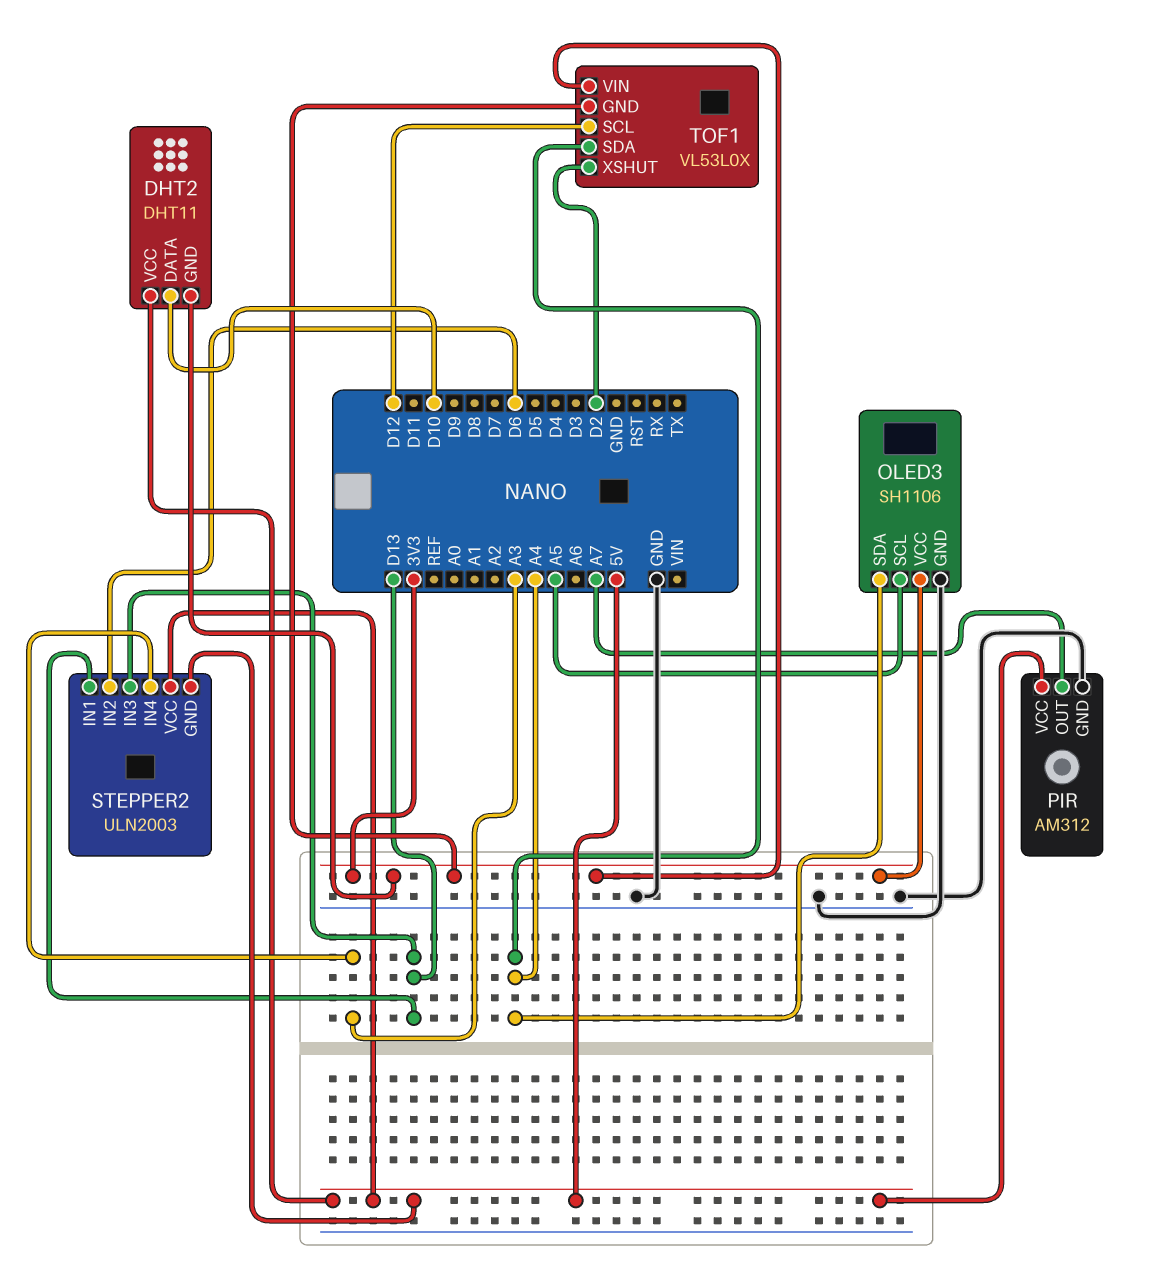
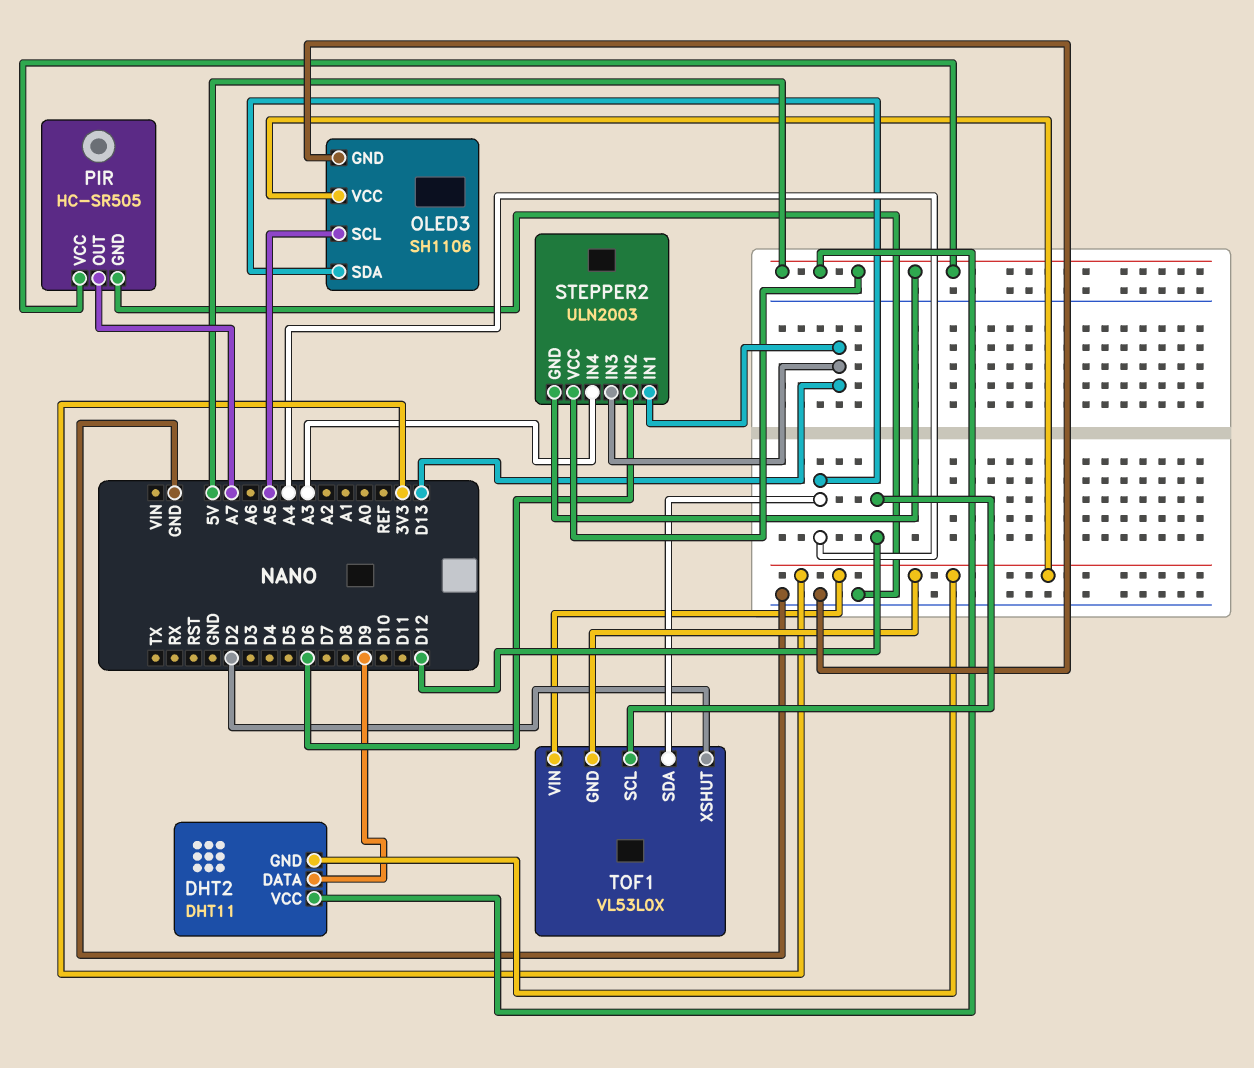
DHT2 pin DATA: D10 -> D9
PIR: AM312 -> HC-SR505

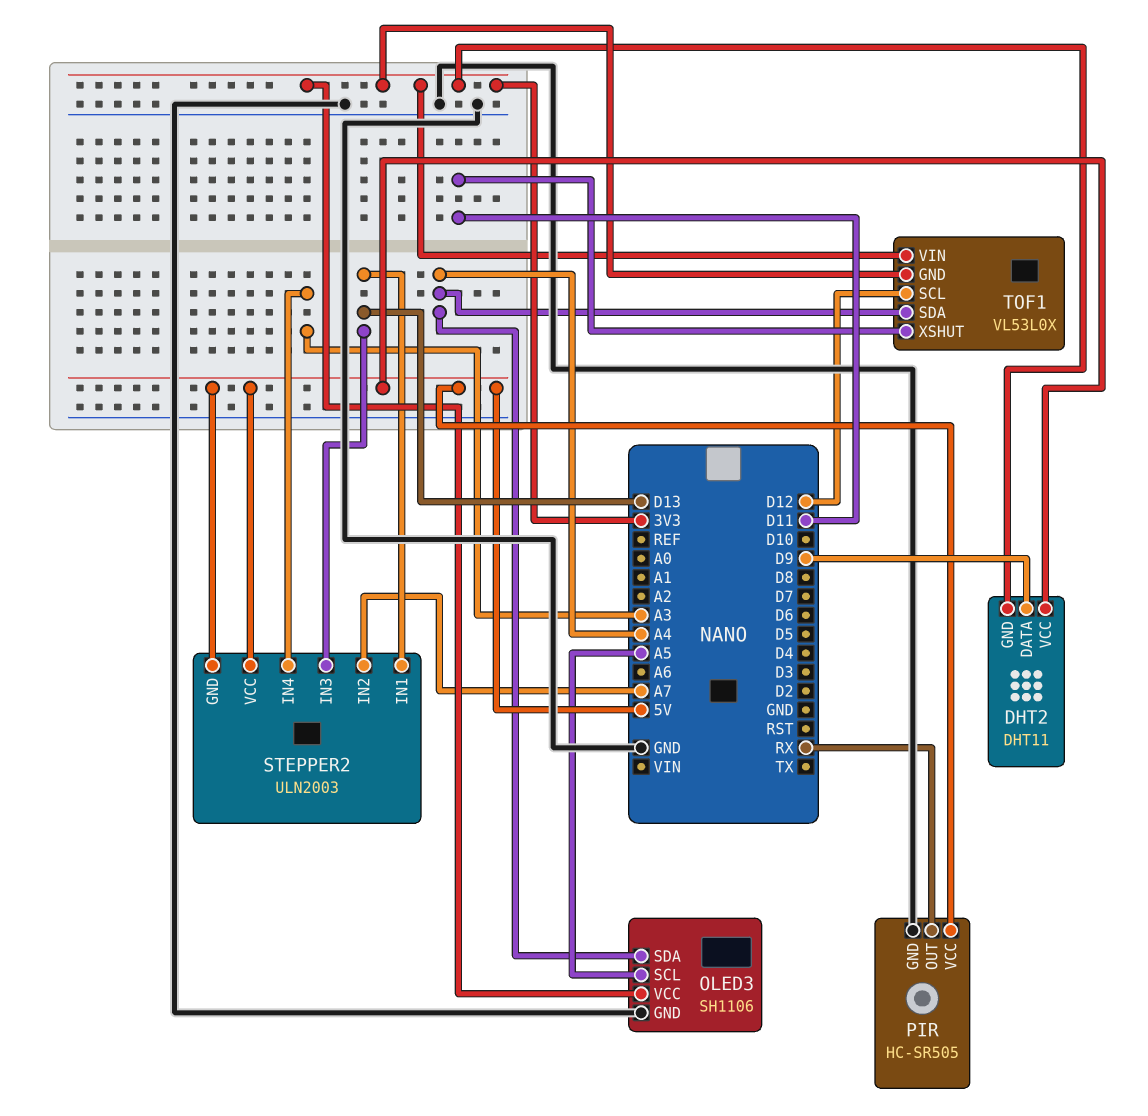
PIR pin OUT: A7 -> RX
STEPPER2 pin IN2: D6 -> A7
TOF1 pin XSHUT: D2 -> D11

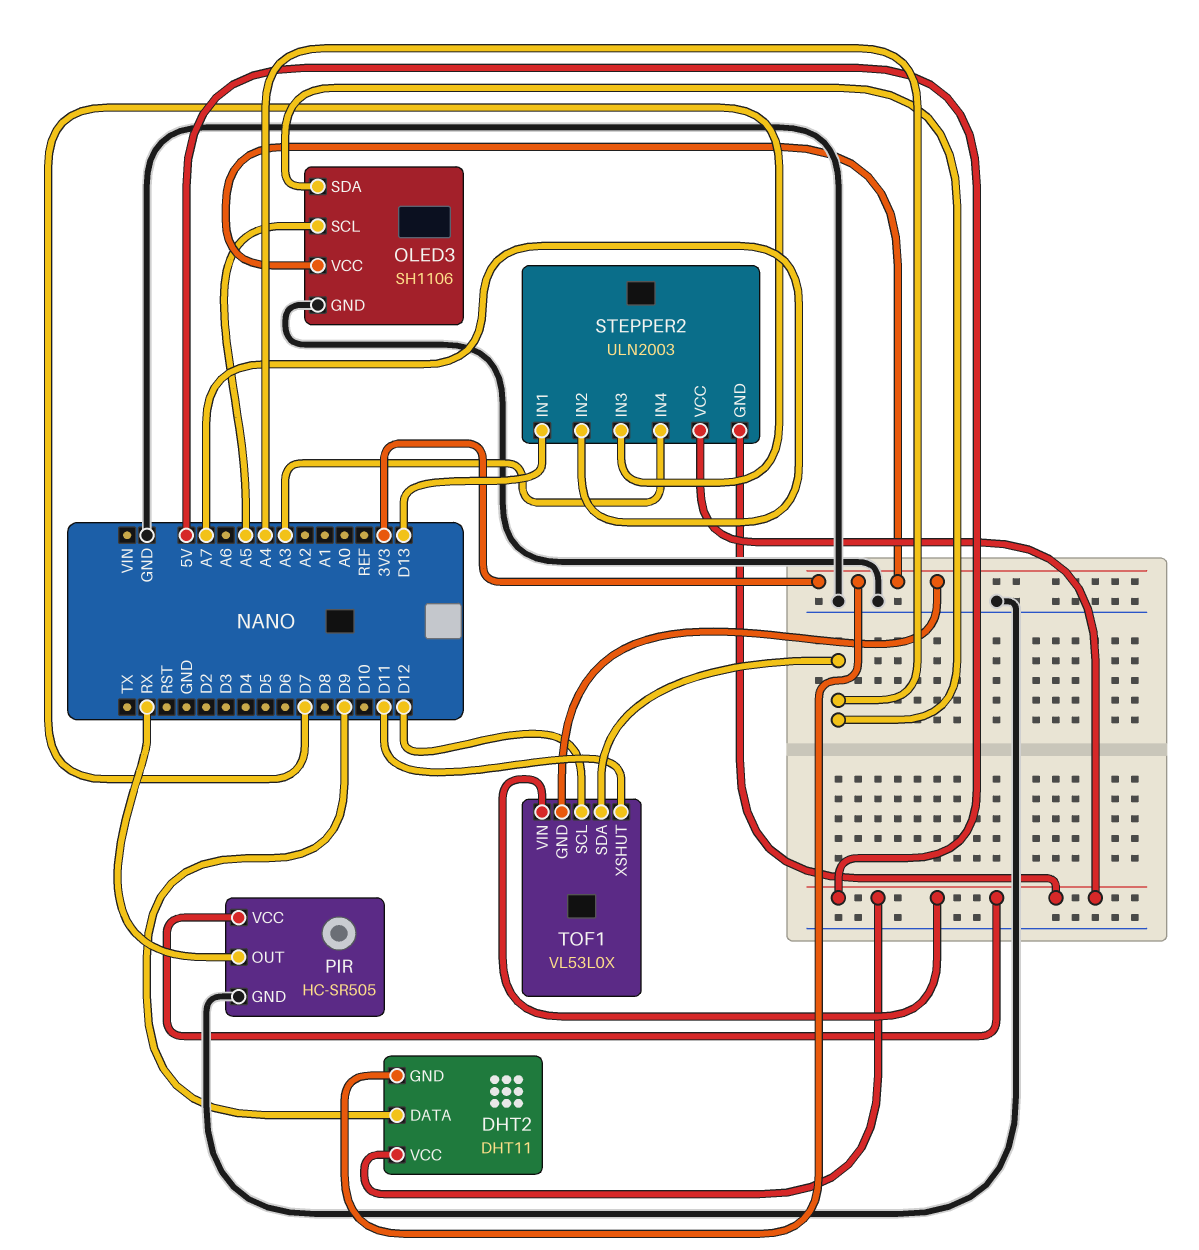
STEPPER2 pin IN3: D13 -> D7
TOF1 pin VIN: 3V3 -> 5V

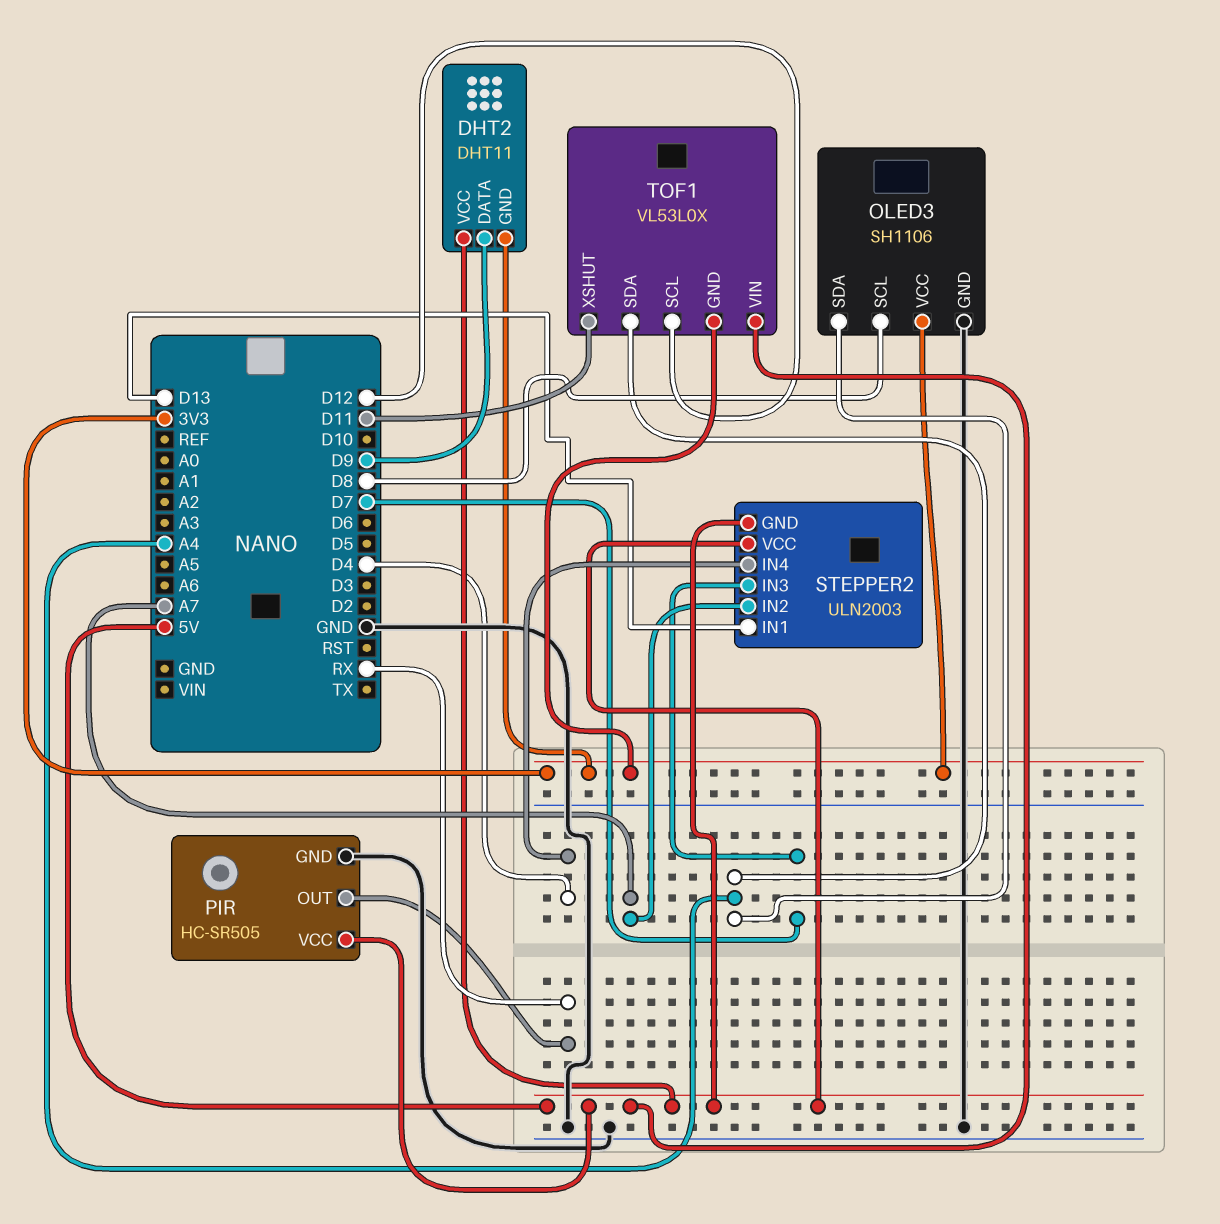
OLED3 pin SCL: A5 -> D8
STEPPER2 pin IN4: A3 -> D4

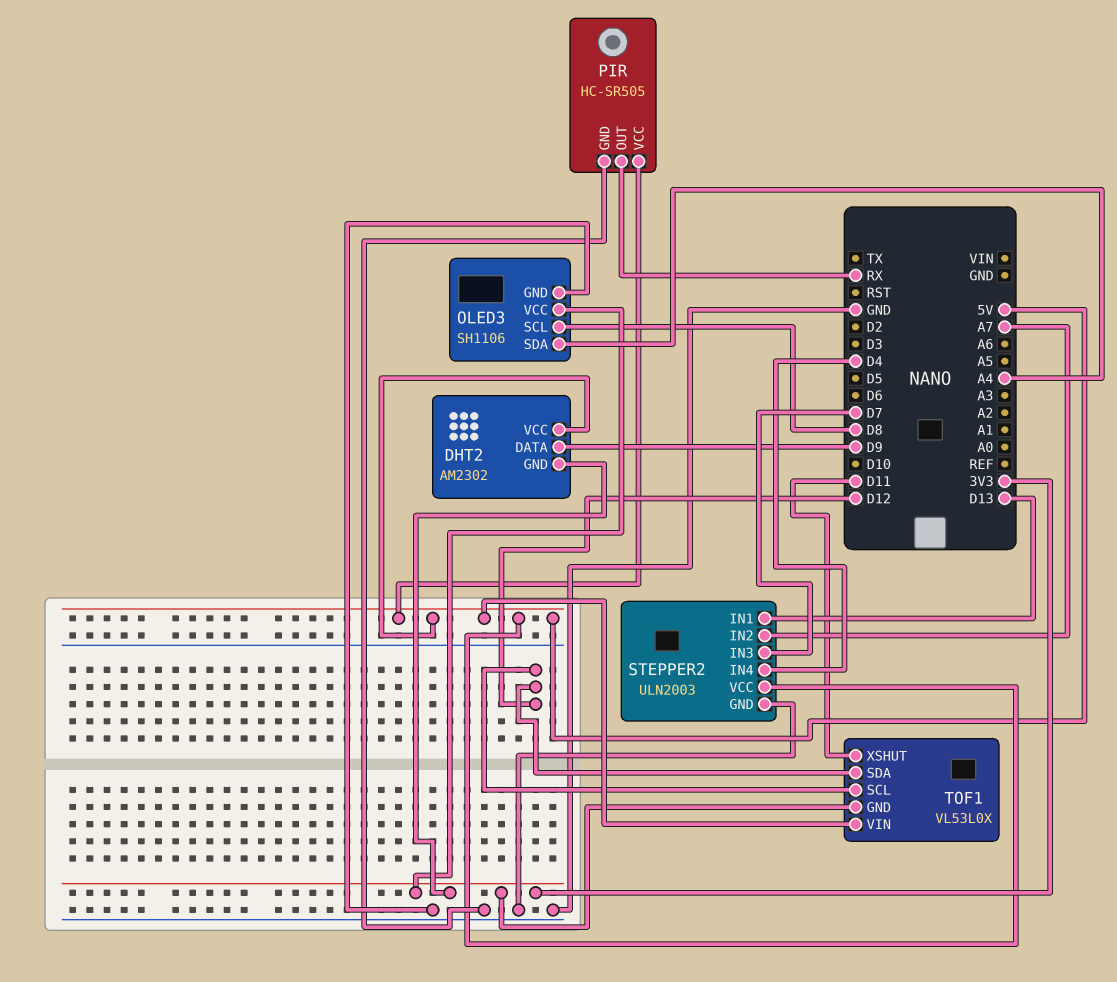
DHT2: DHT11 -> AM2302
STEPPER2 pin GND: 5V -> GND
TOF1 pin SDA: A4 -> D12

